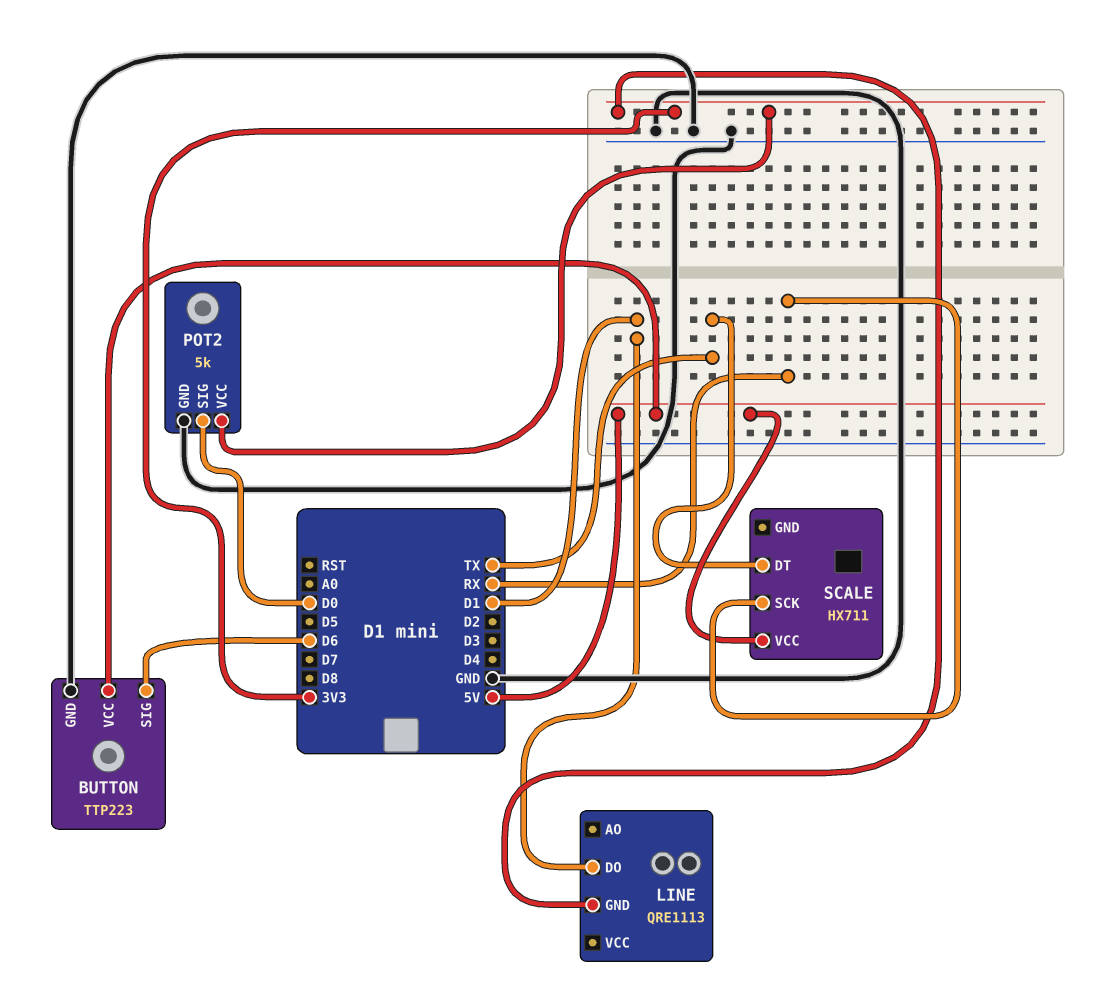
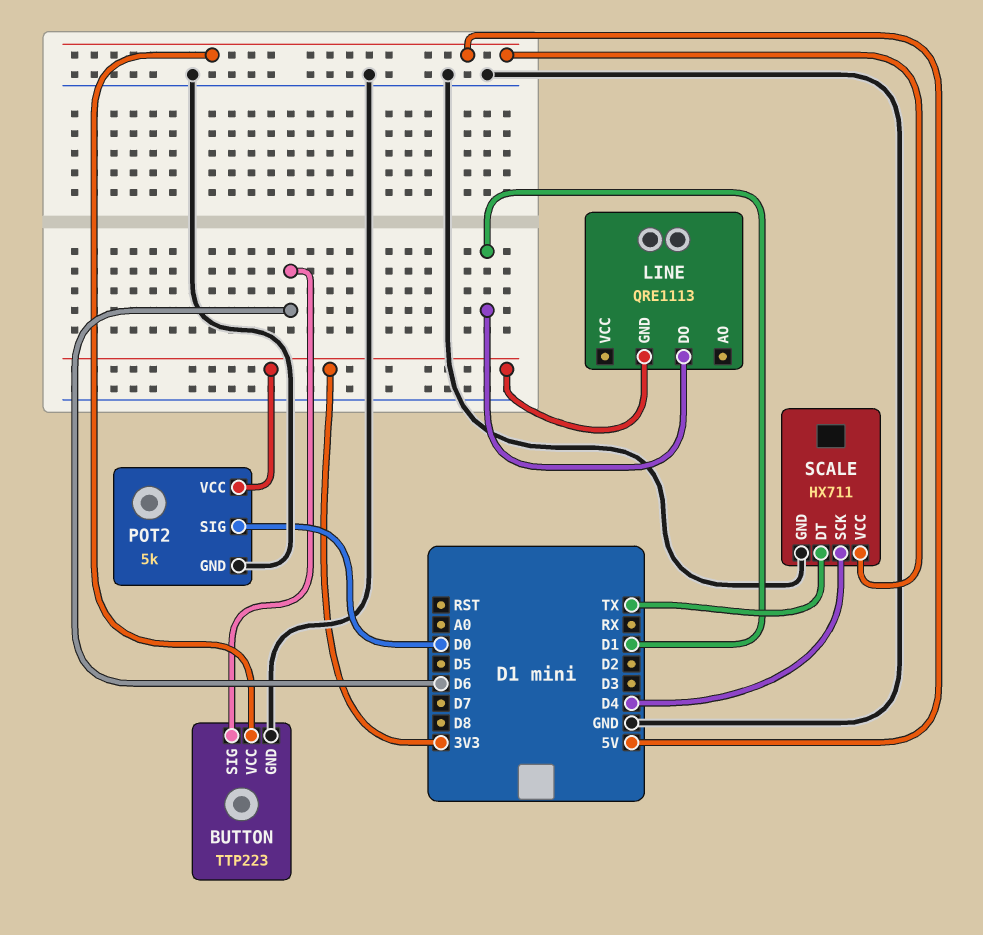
SCALE pin GND: none -> GND
SCALE pin SCK: RX -> D4

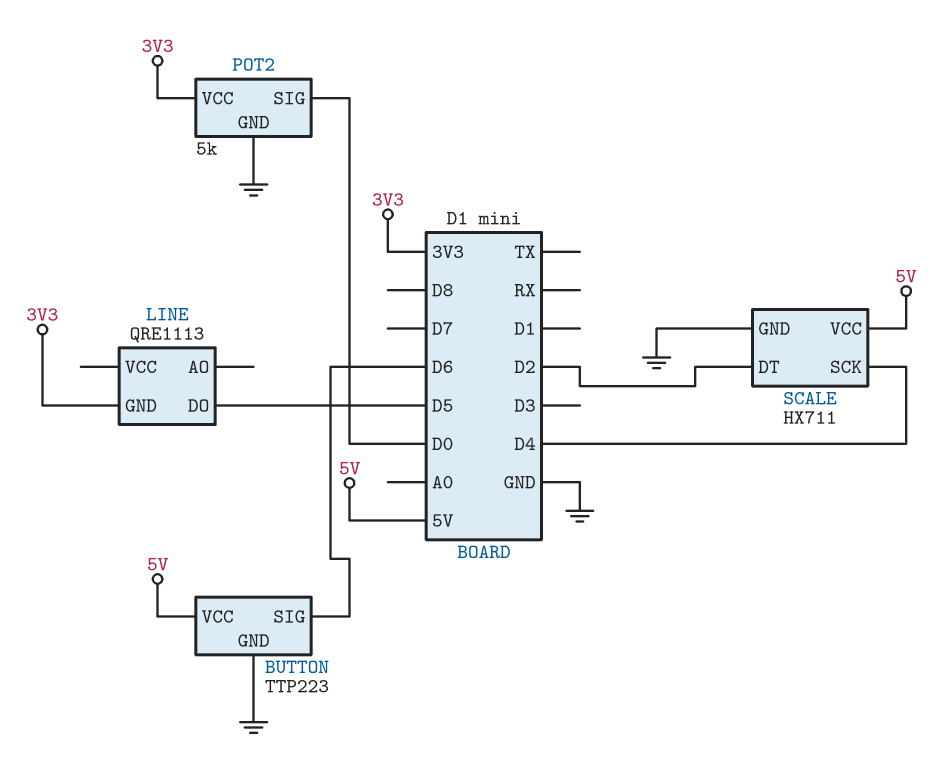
LINE pin DO: D1 -> D5
SCALE pin DT: TX -> D2

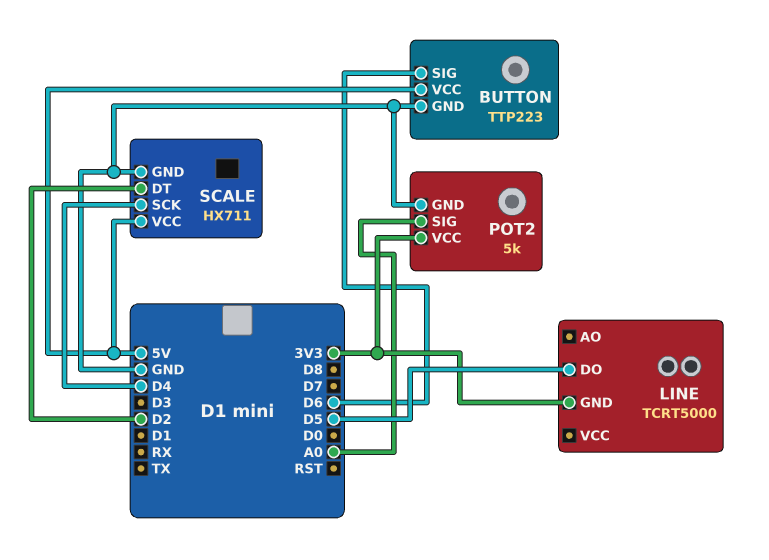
LINE: QRE1113 -> TCRT5000
POT2 pin SIG: D0 -> A0

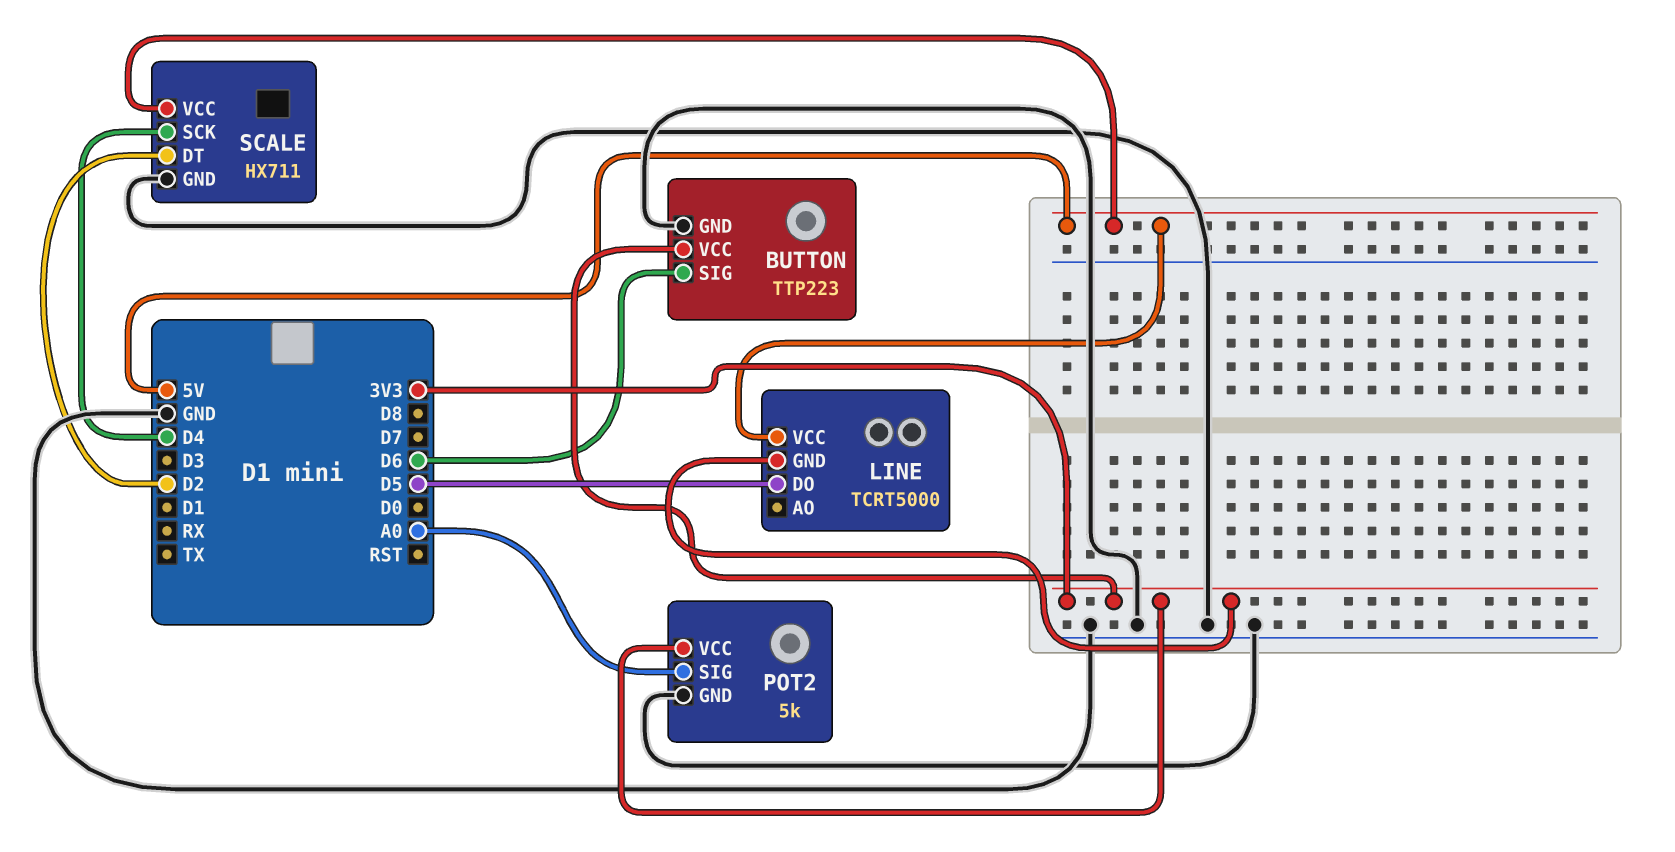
BUTTON pin VCC: 5V -> 3V3
LINE pin VCC: none -> 5V

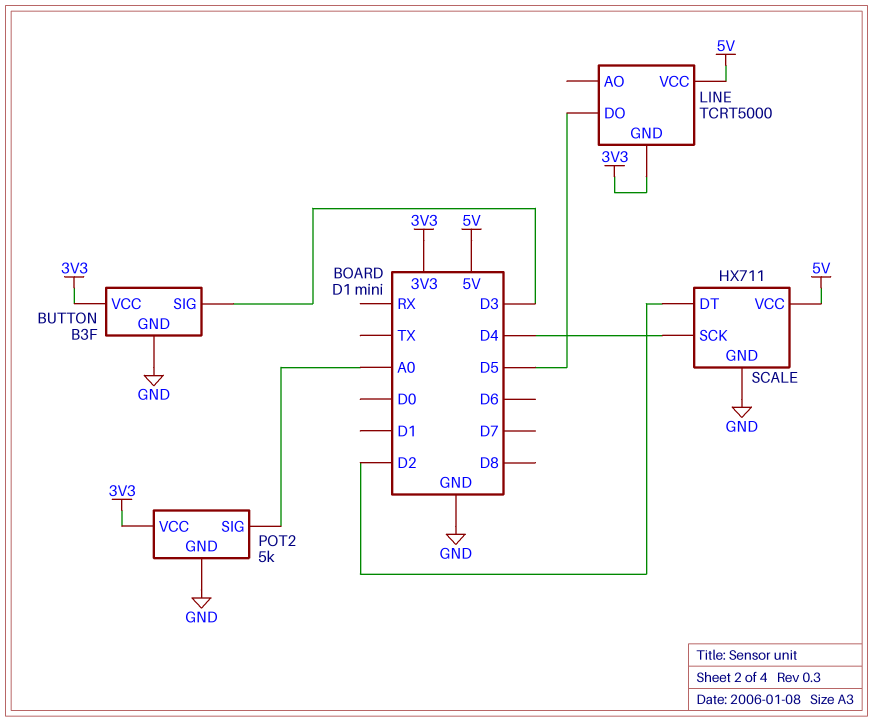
BUTTON: TTP223 -> B3F
BUTTON pin SIG: D6 -> D3

